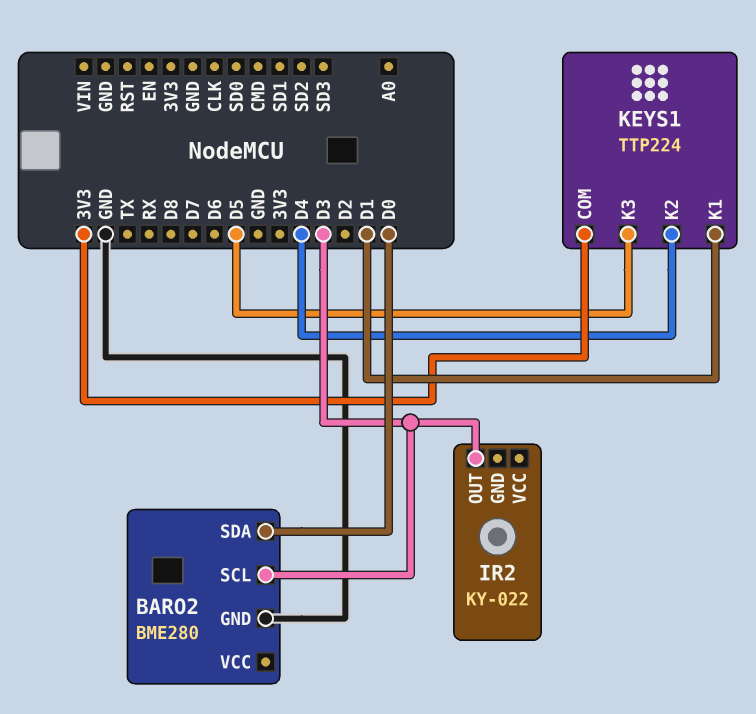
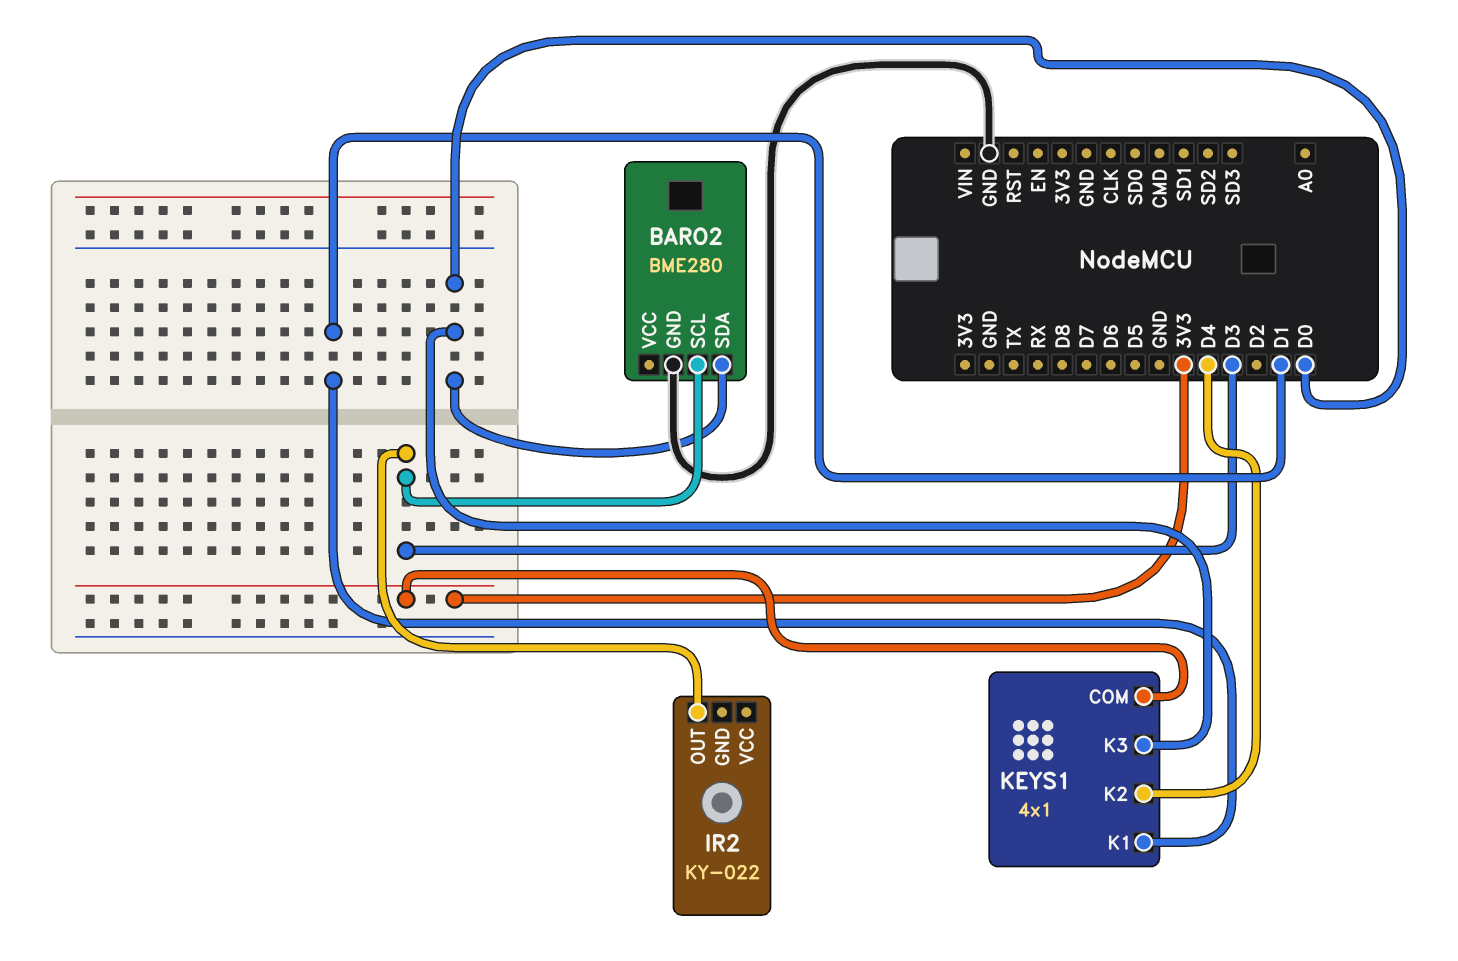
KEYS1: TTP224 -> 4x1
KEYS1 pin K3: D5 -> D0

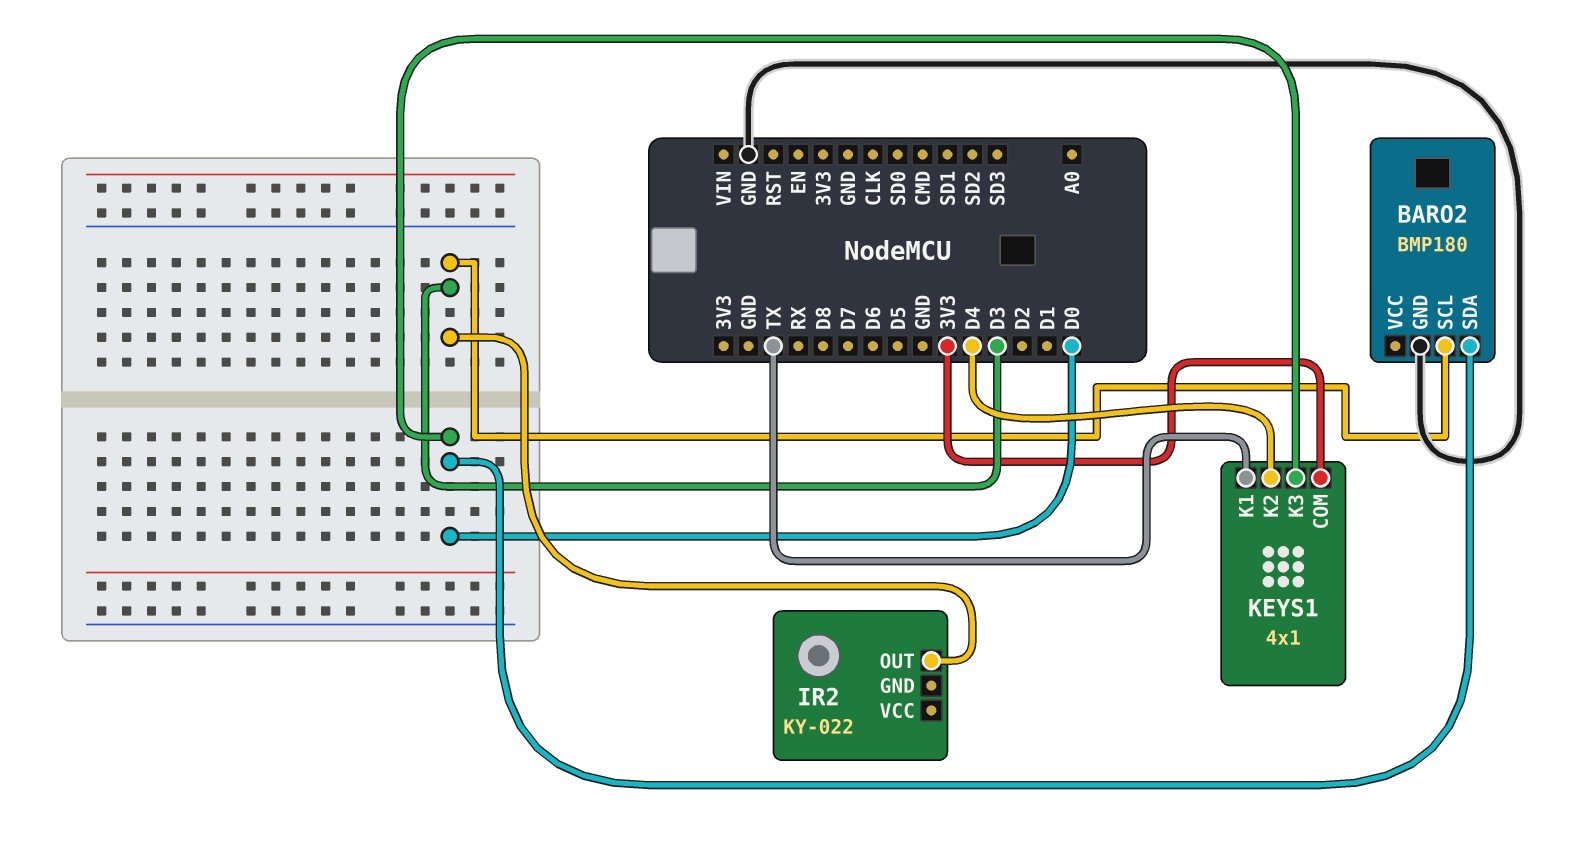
BARO2: BME280 -> BMP180
KEYS1 pin K1: D1 -> TX

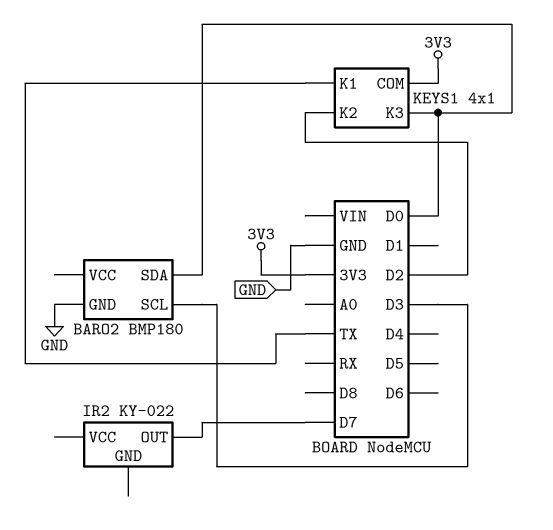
IR2 pin OUT: D3 -> D7
KEYS1 pin K2: D4 -> D2

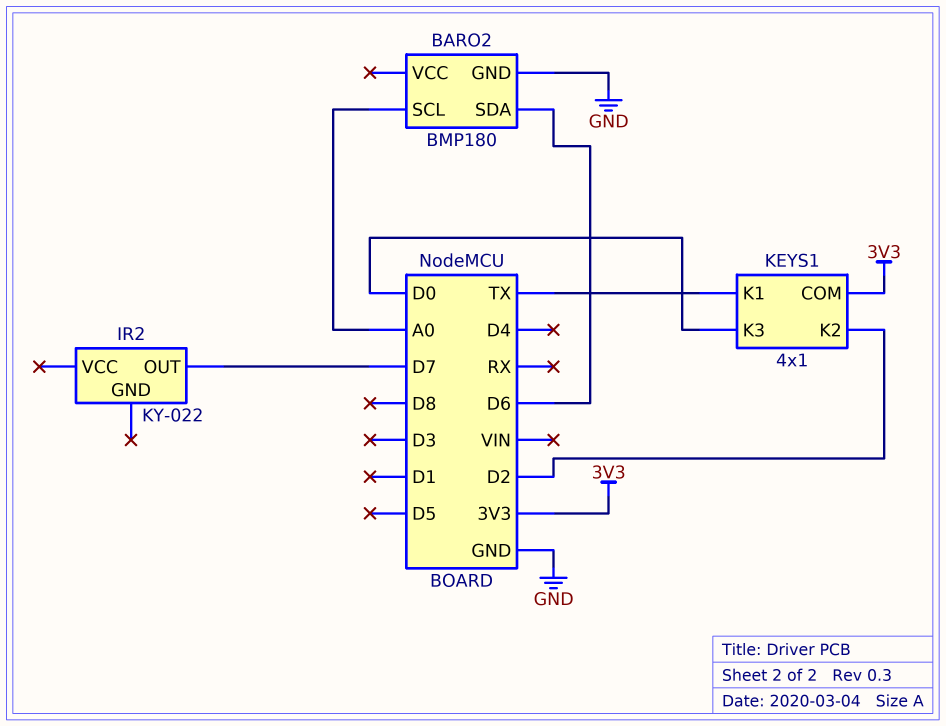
BARO2 pin SCL: D3 -> A0
BARO2 pin SDA: D0 -> D6

